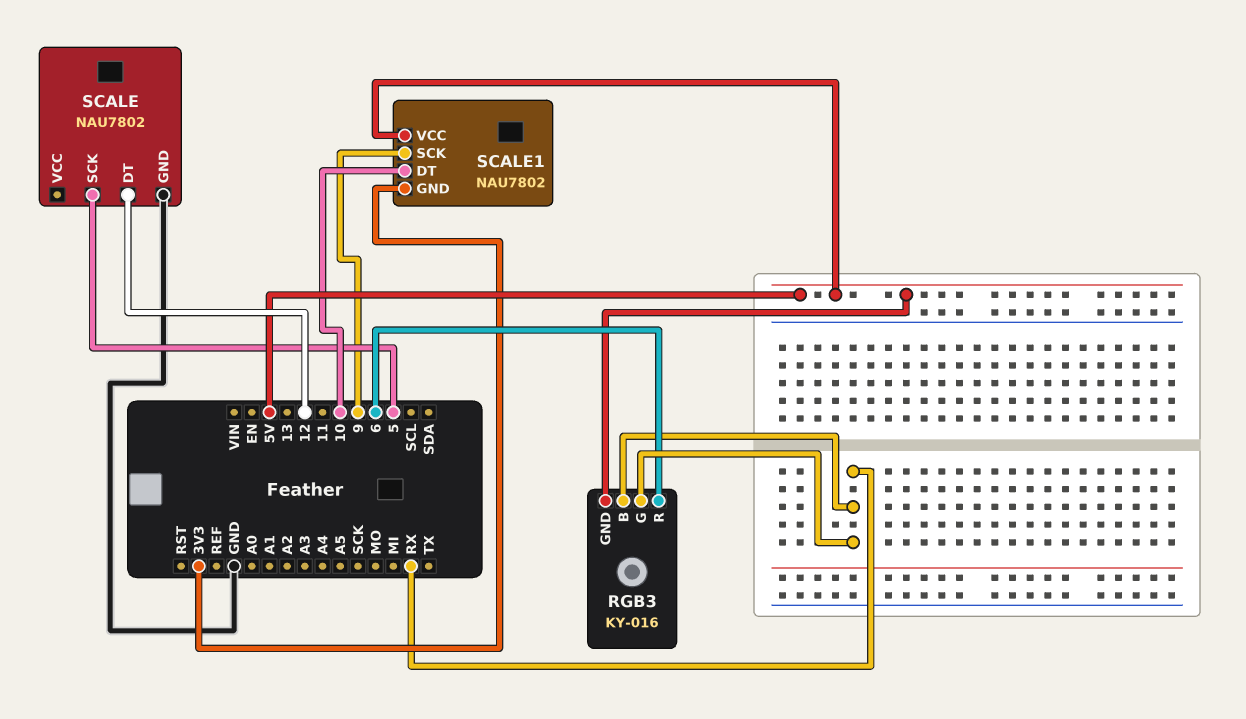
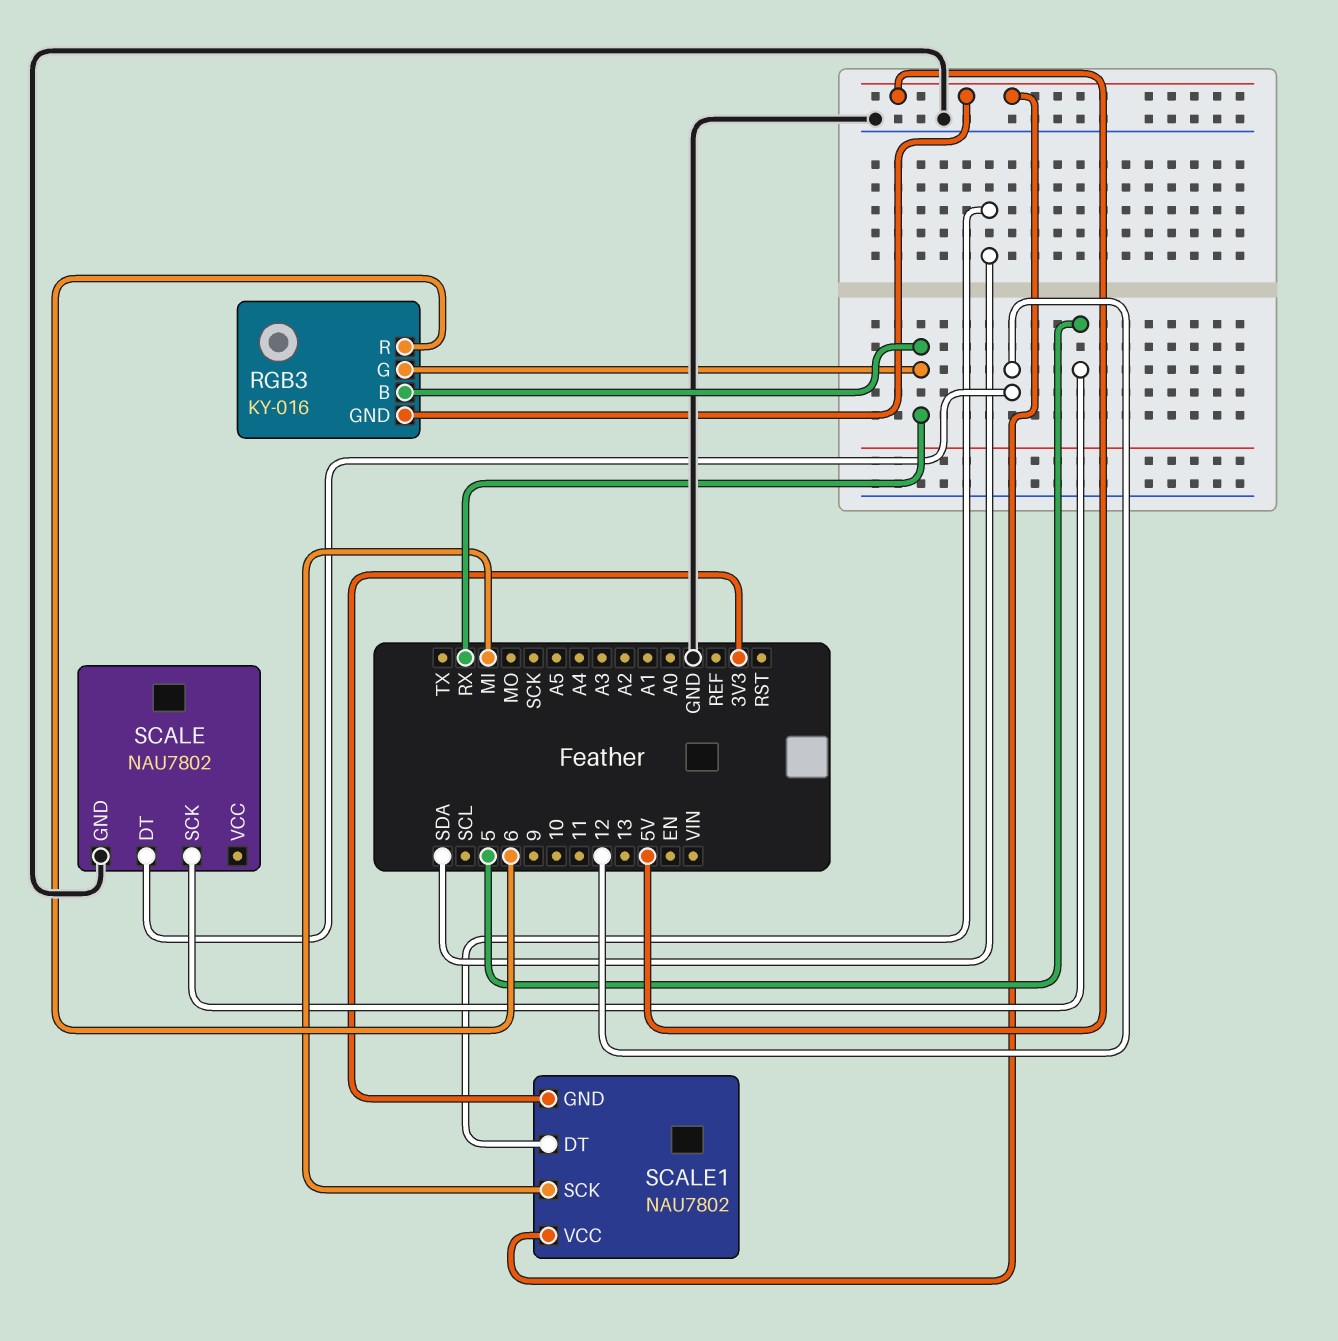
SCALE1 pin DT: 10 -> SDA
SCALE1 pin SCK: 9 -> MI

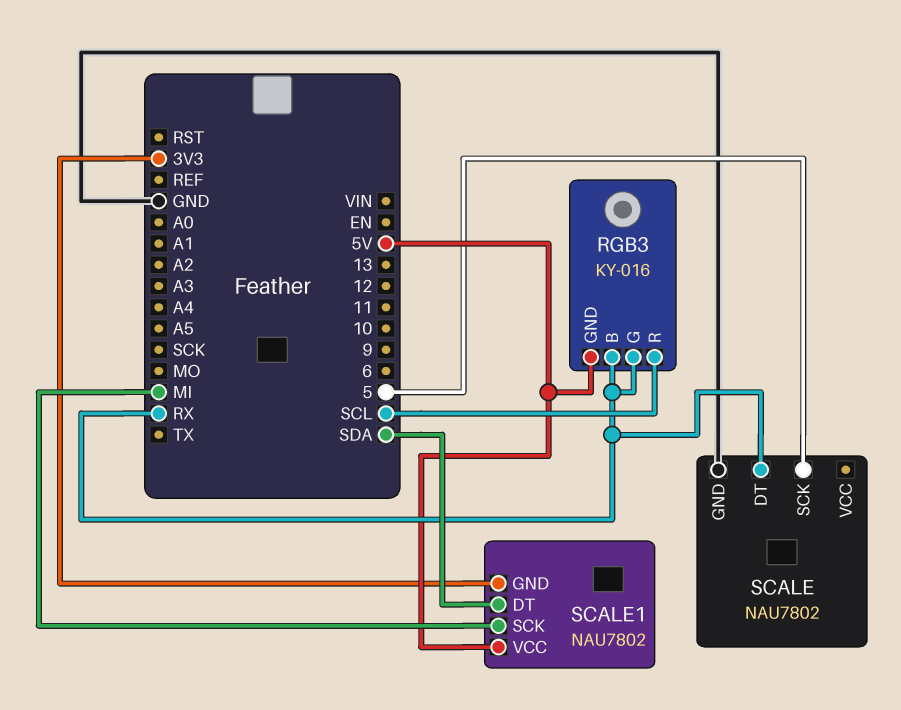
RGB3 pin R: 6 -> SCL
SCALE pin DT: 12 -> RX

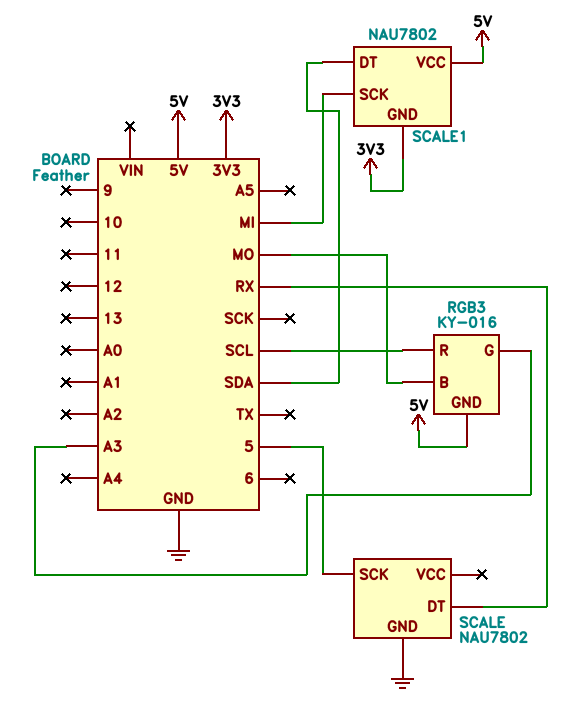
RGB3 pin B: RX -> MO
RGB3 pin G: RX -> A3

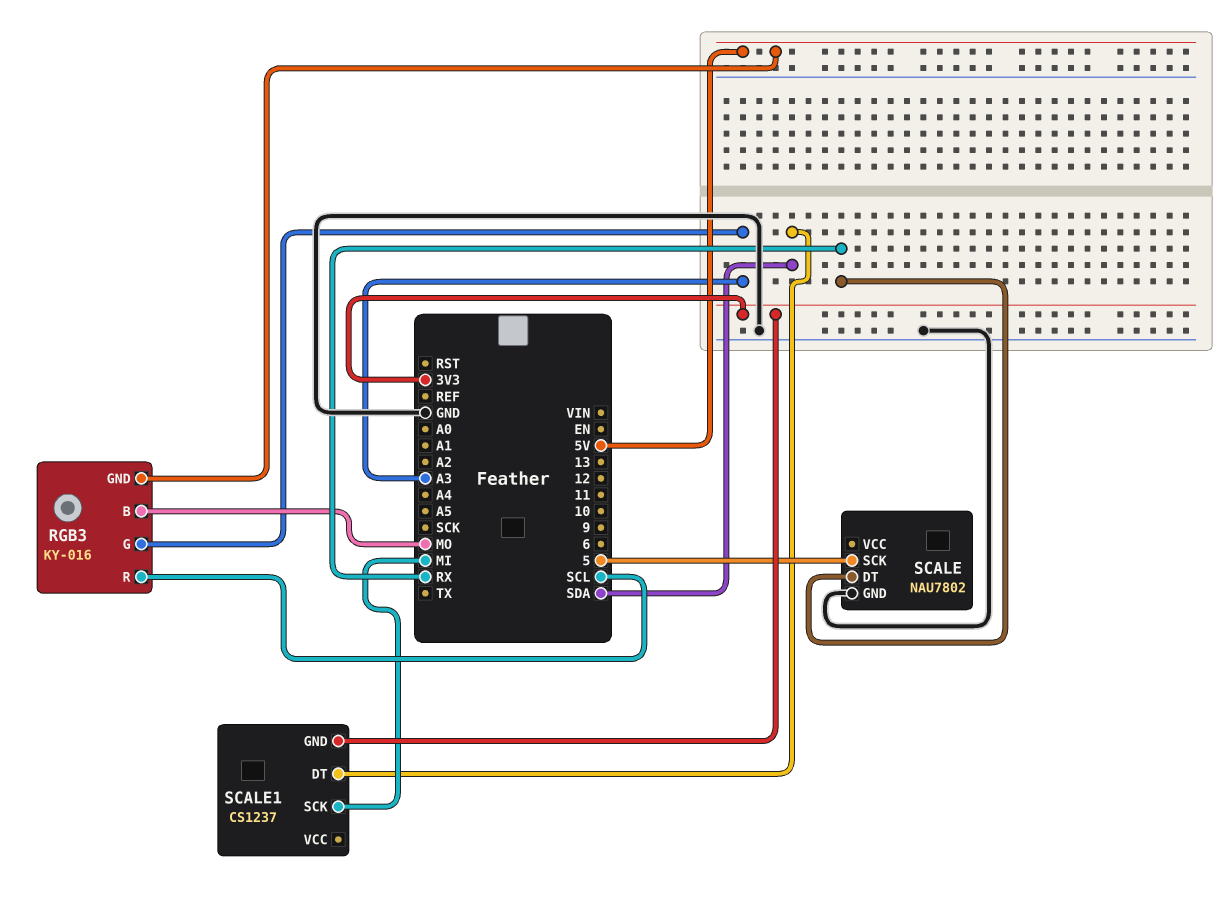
SCALE1: NAU7802 -> CS1237
SCALE1 pin VCC: 5V -> none

